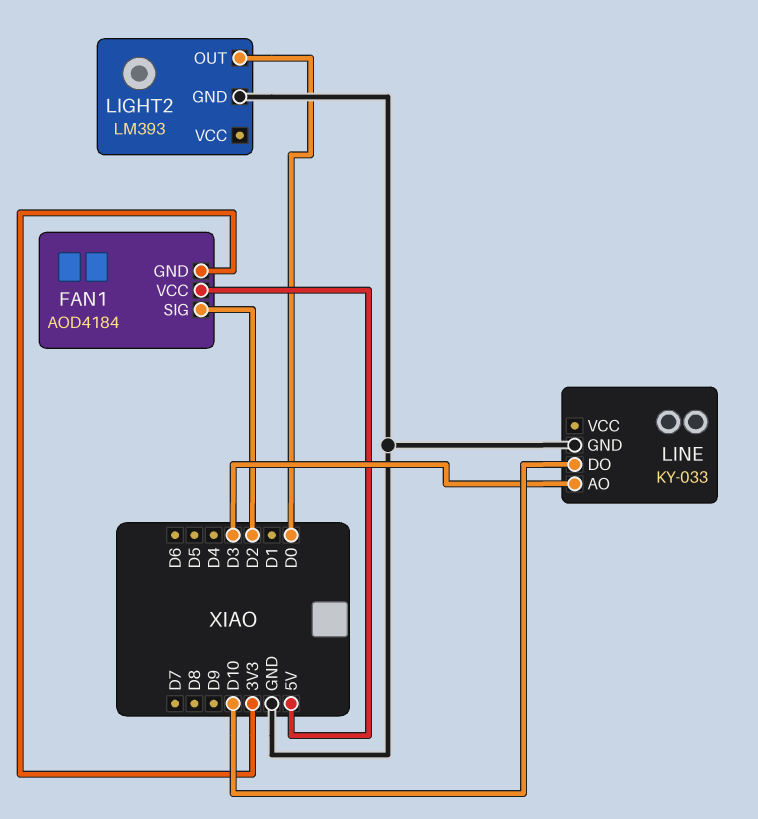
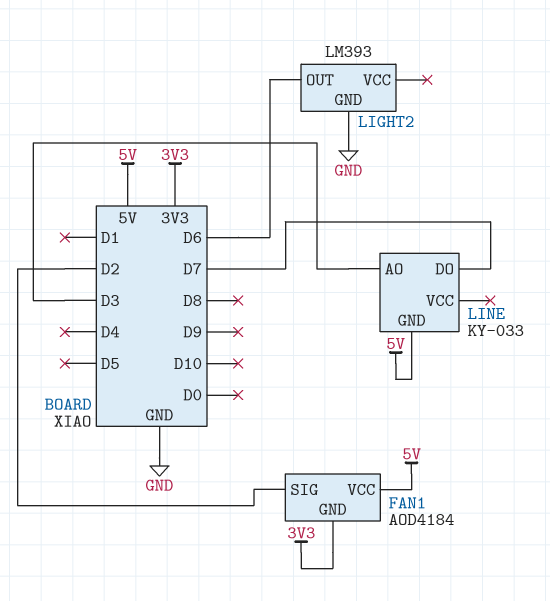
LIGHT2 pin OUT: D0 -> D6
LINE pin DO: D10 -> D7
LINE pin GND: GND -> 5V

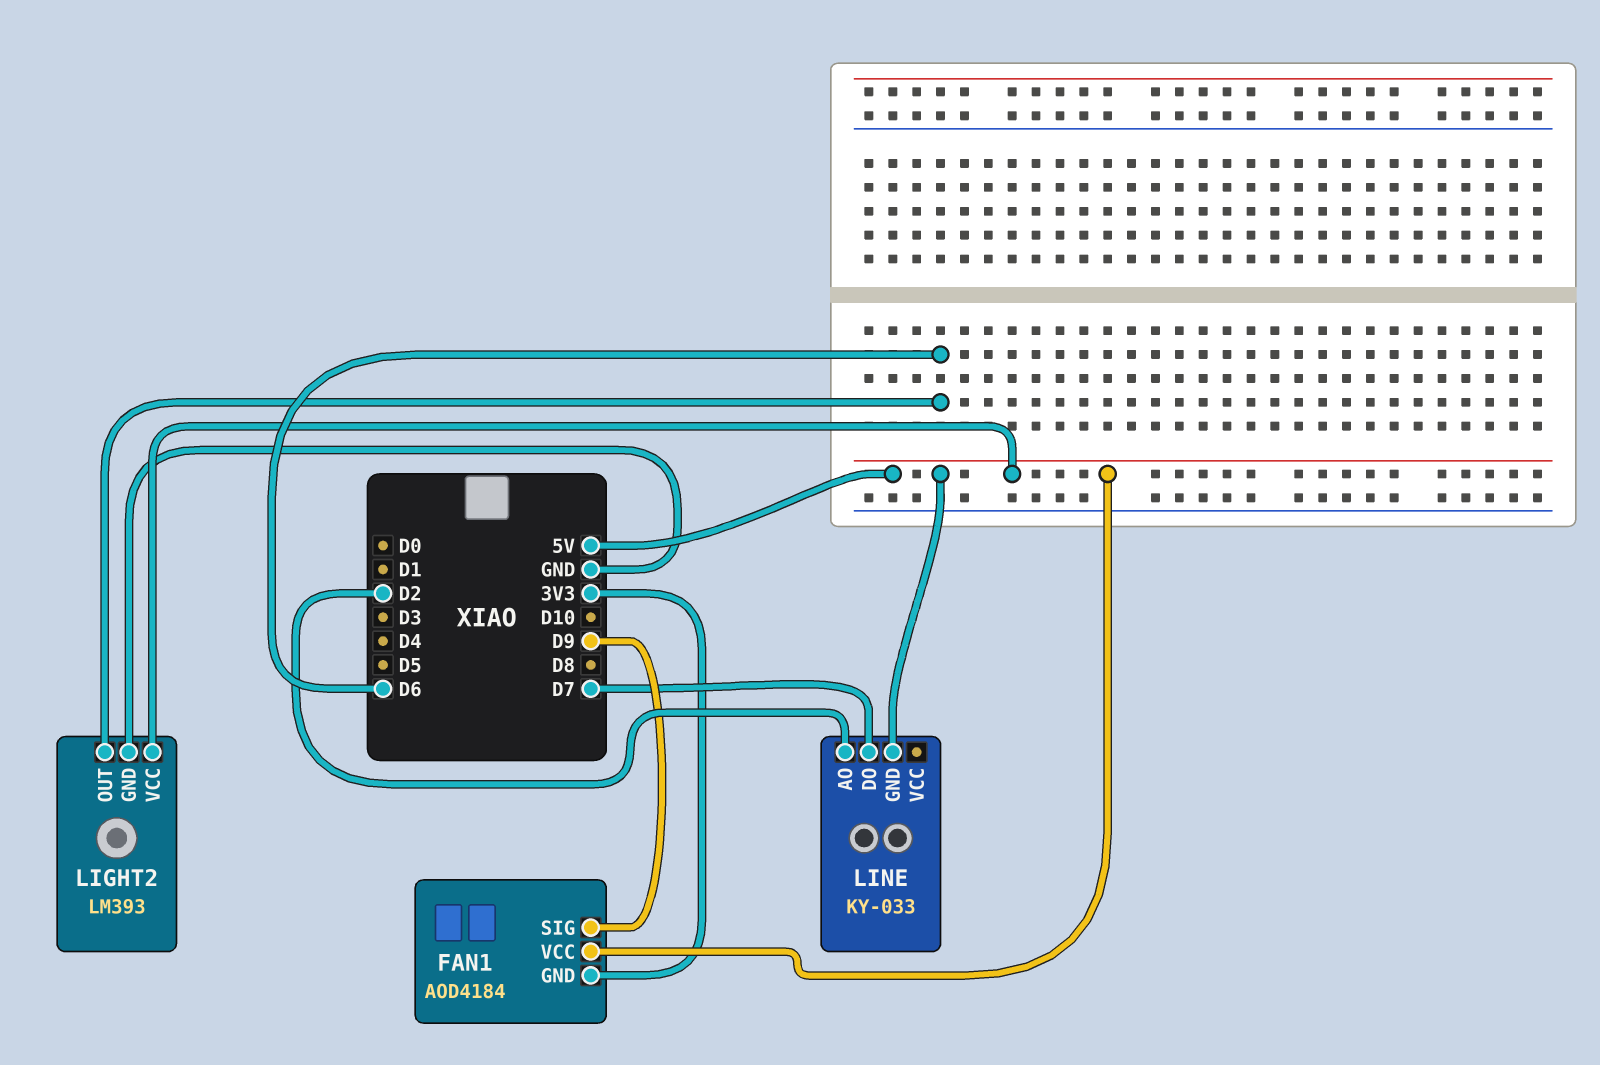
FAN1 pin SIG: D2 -> D9
LIGHT2 pin VCC: none -> 5V
LINE pin AO: D3 -> D2

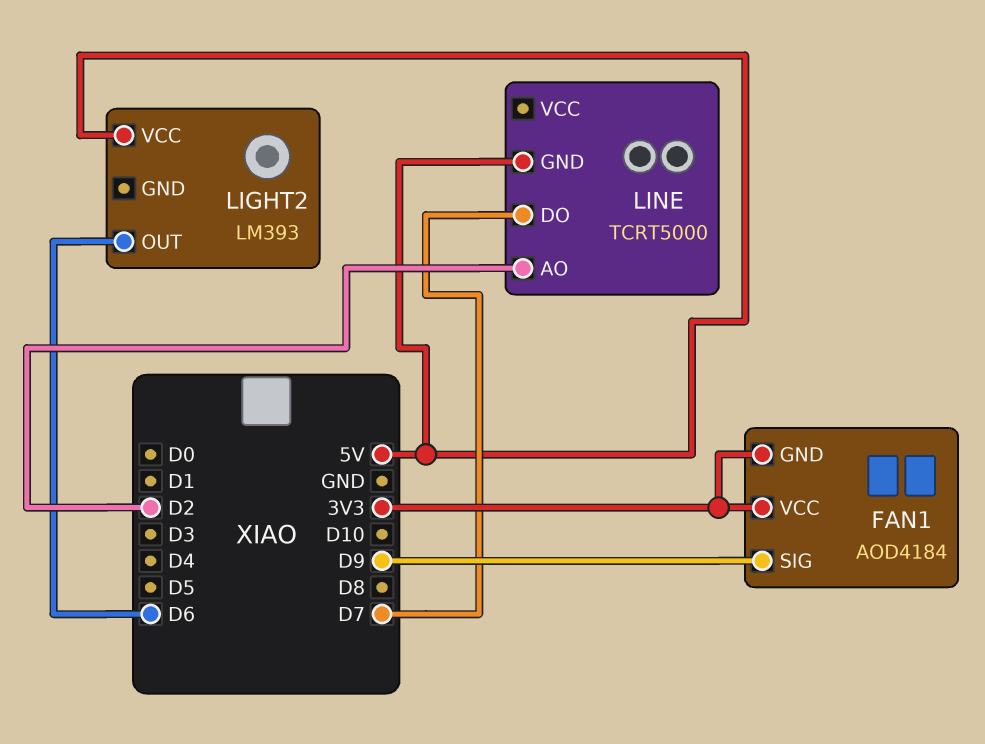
FAN1 pin VCC: 5V -> 3V3
LIGHT2 pin GND: GND -> none
LINE: KY-033 -> TCRT5000

